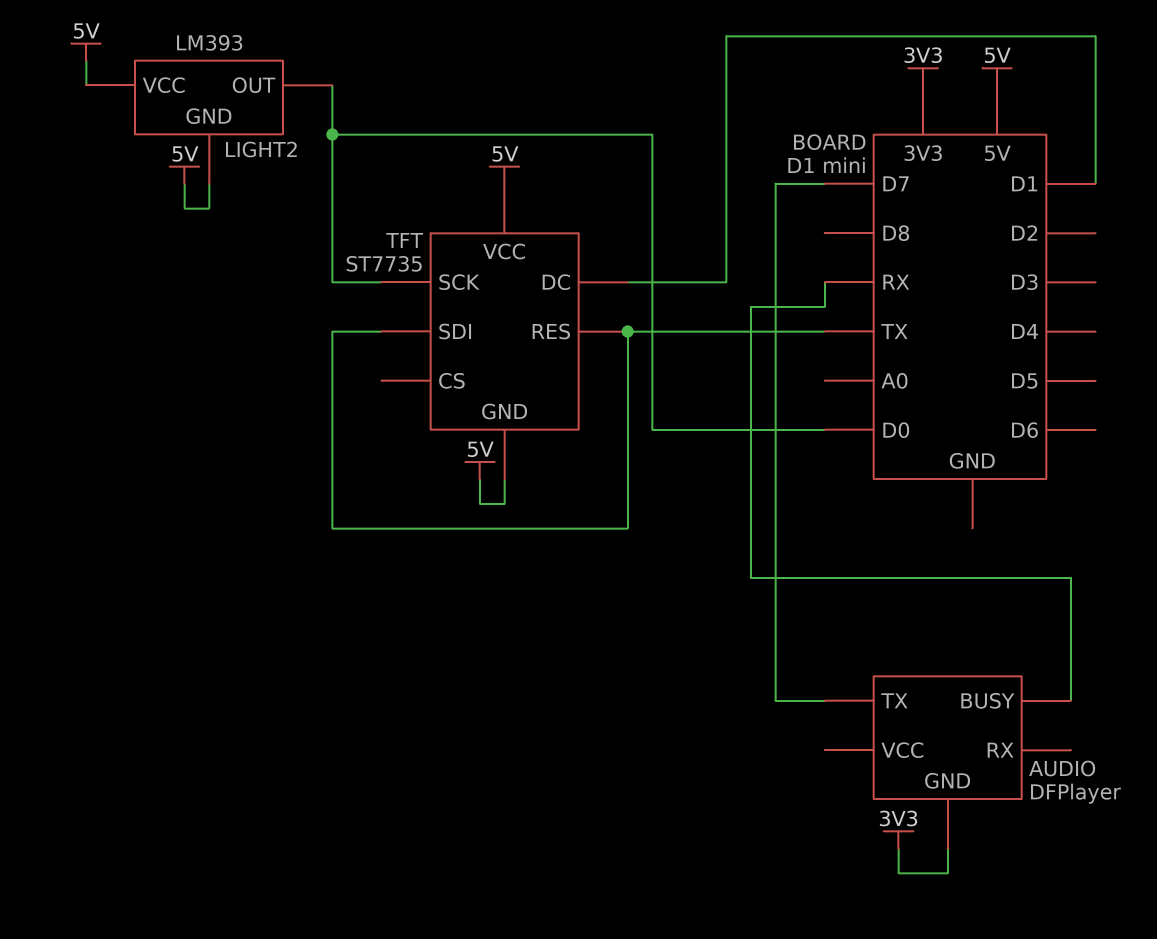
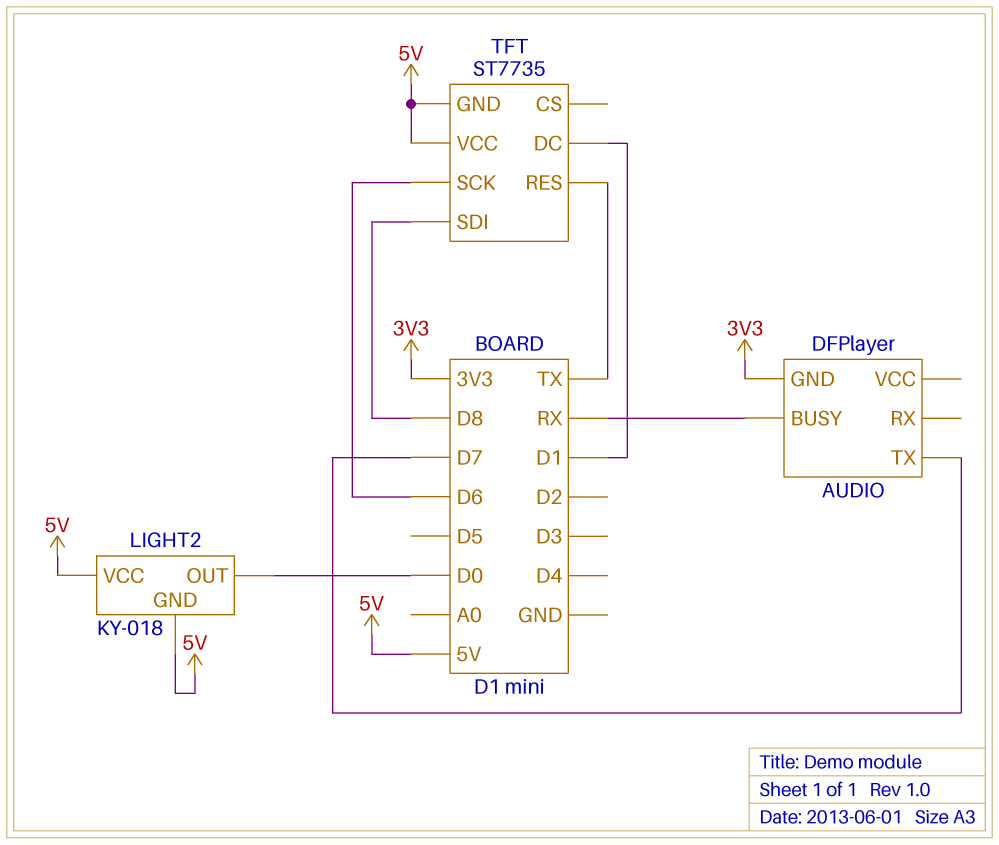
LIGHT2: LM393 -> KY-018
TFT pin SCK: D0 -> D6
TFT pin SDI: TX -> D8

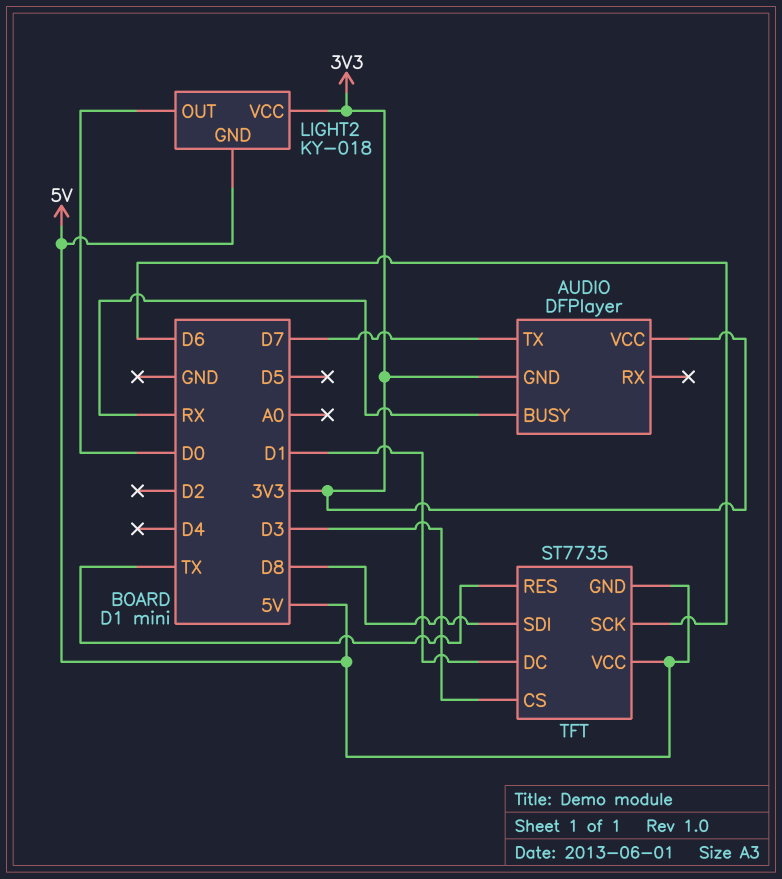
AUDIO pin VCC: none -> 3V3
LIGHT2 pin VCC: 5V -> 3V3
TFT pin CS: none -> D3

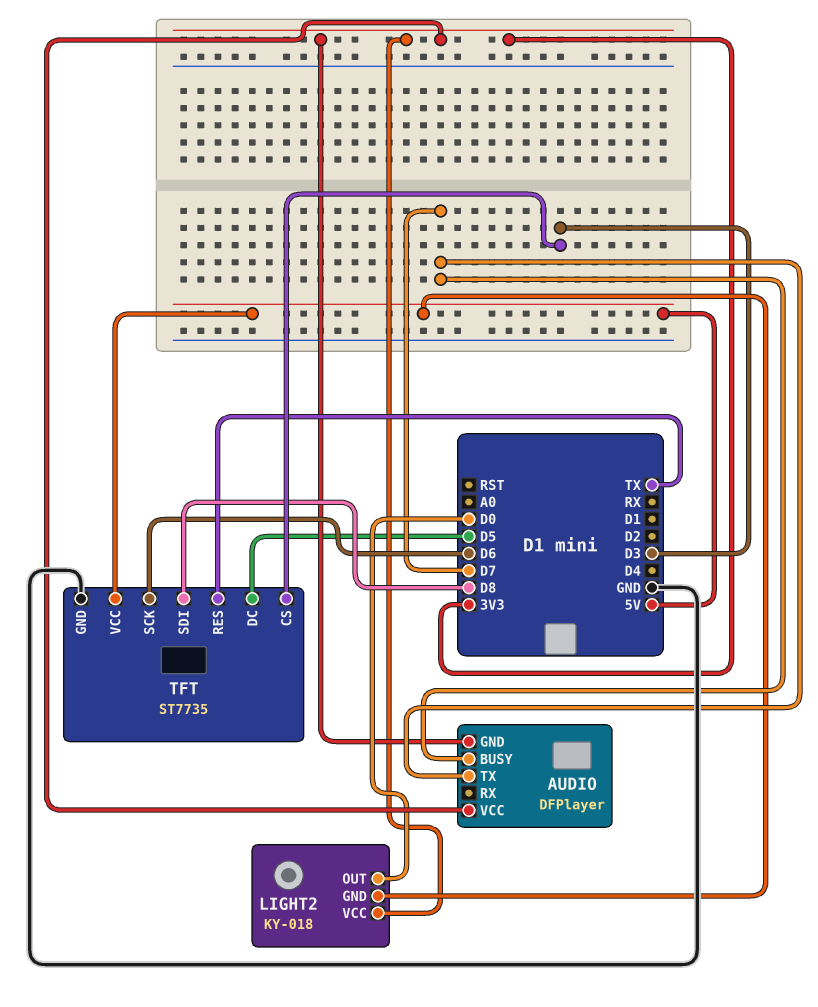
AUDIO pin BUSY: RX -> D7
TFT pin DC: D1 -> D5
TFT pin GND: 5V -> GND

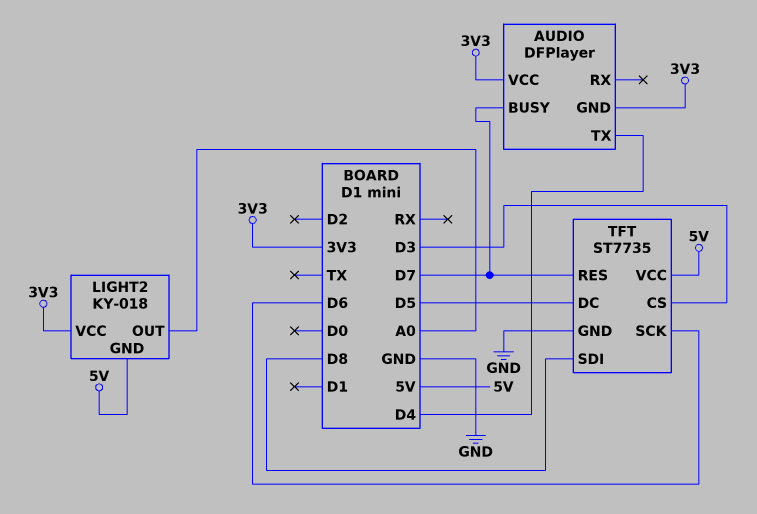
AUDIO pin TX: D7 -> D4
LIGHT2 pin OUT: D0 -> A0
TFT pin RES: TX -> D7

